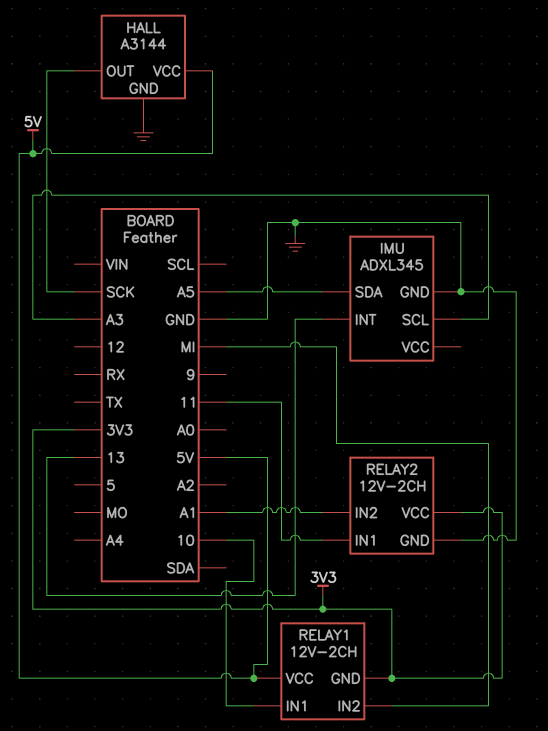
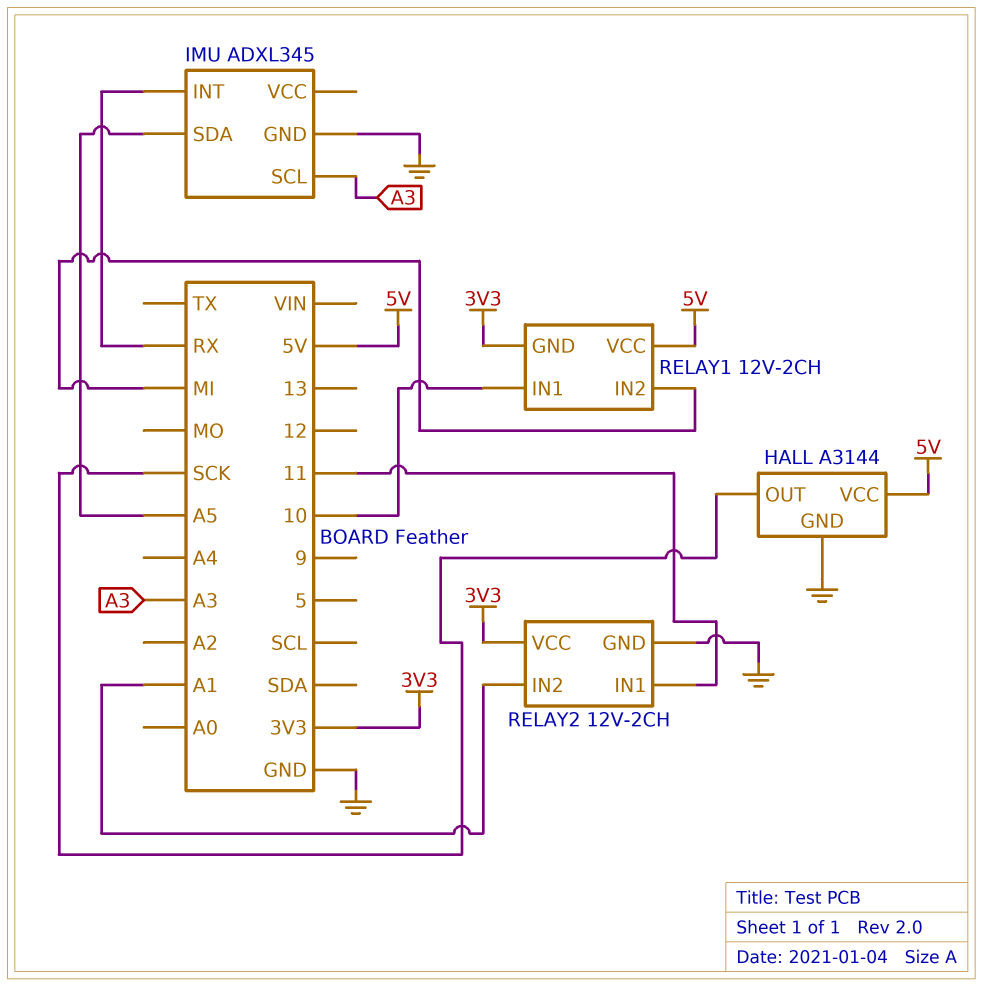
IMU pin INT: 13 -> RX

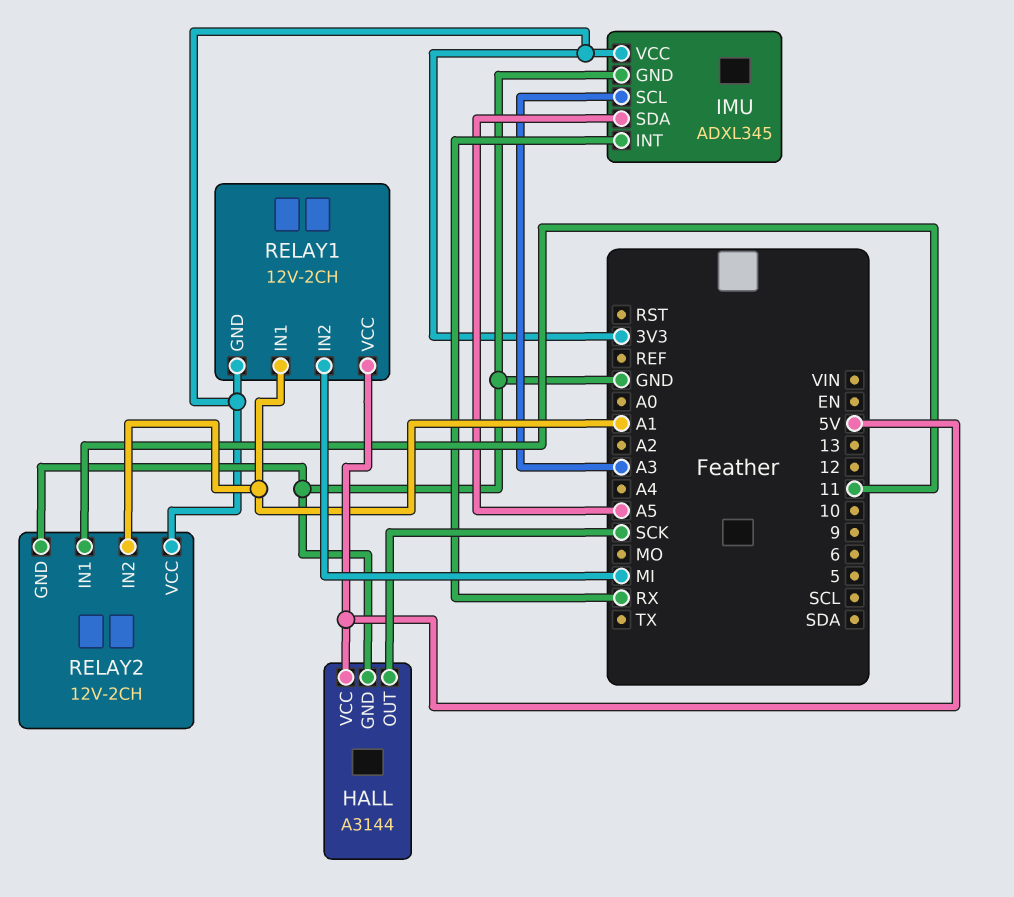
IMU pin VCC: none -> 3V3
RELAY1 pin IN1: 10 -> A1

